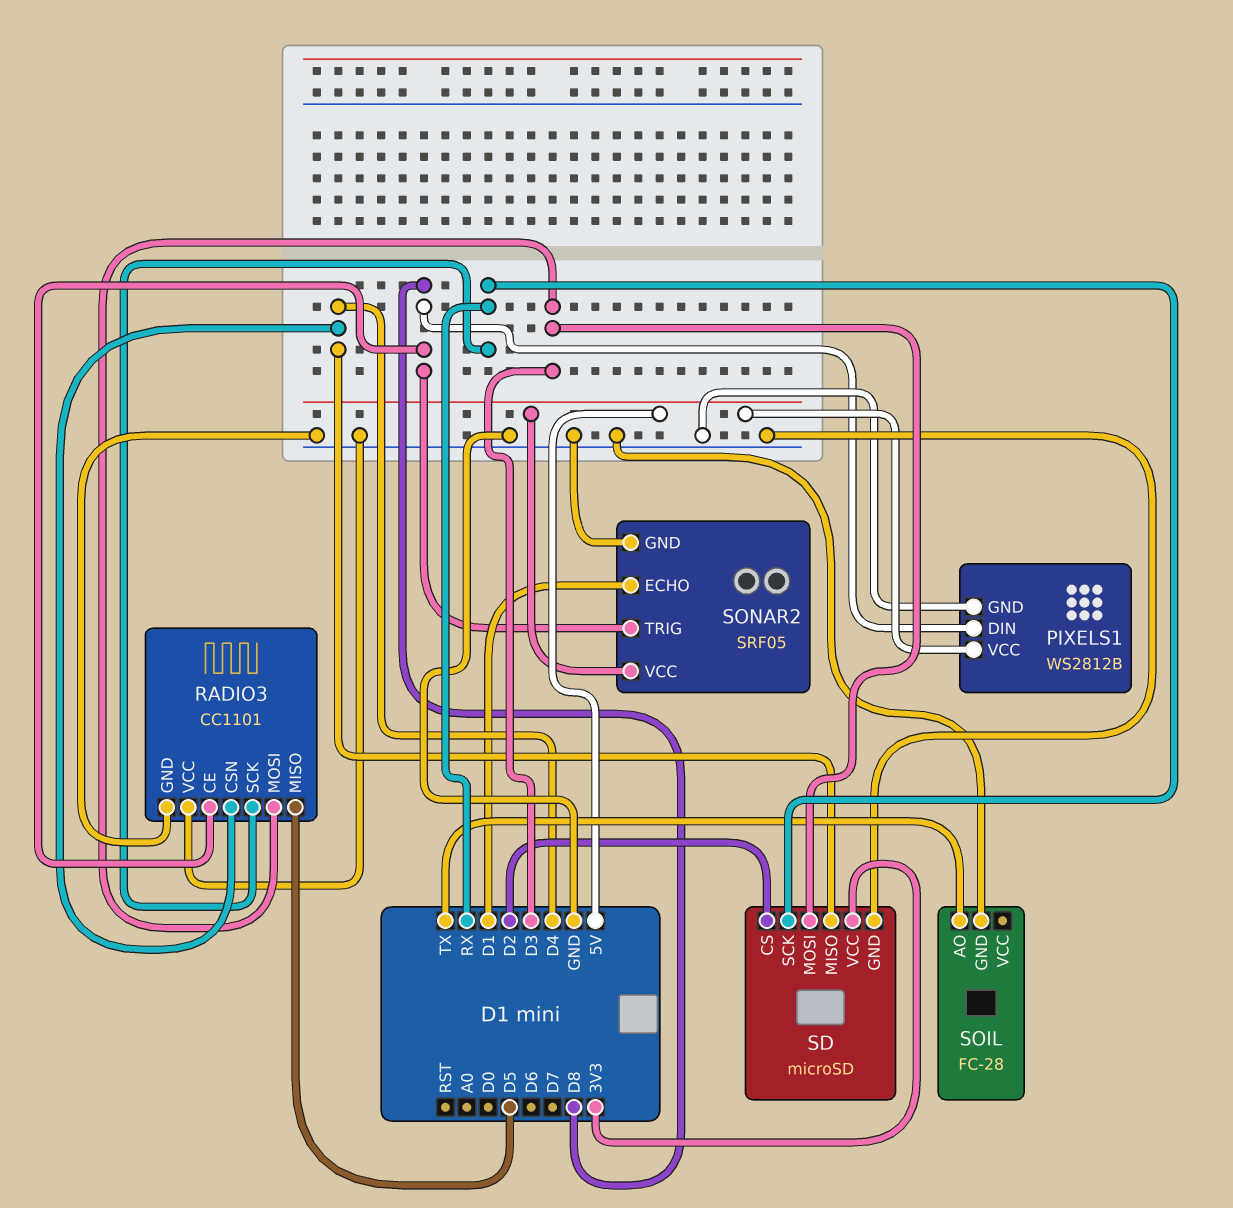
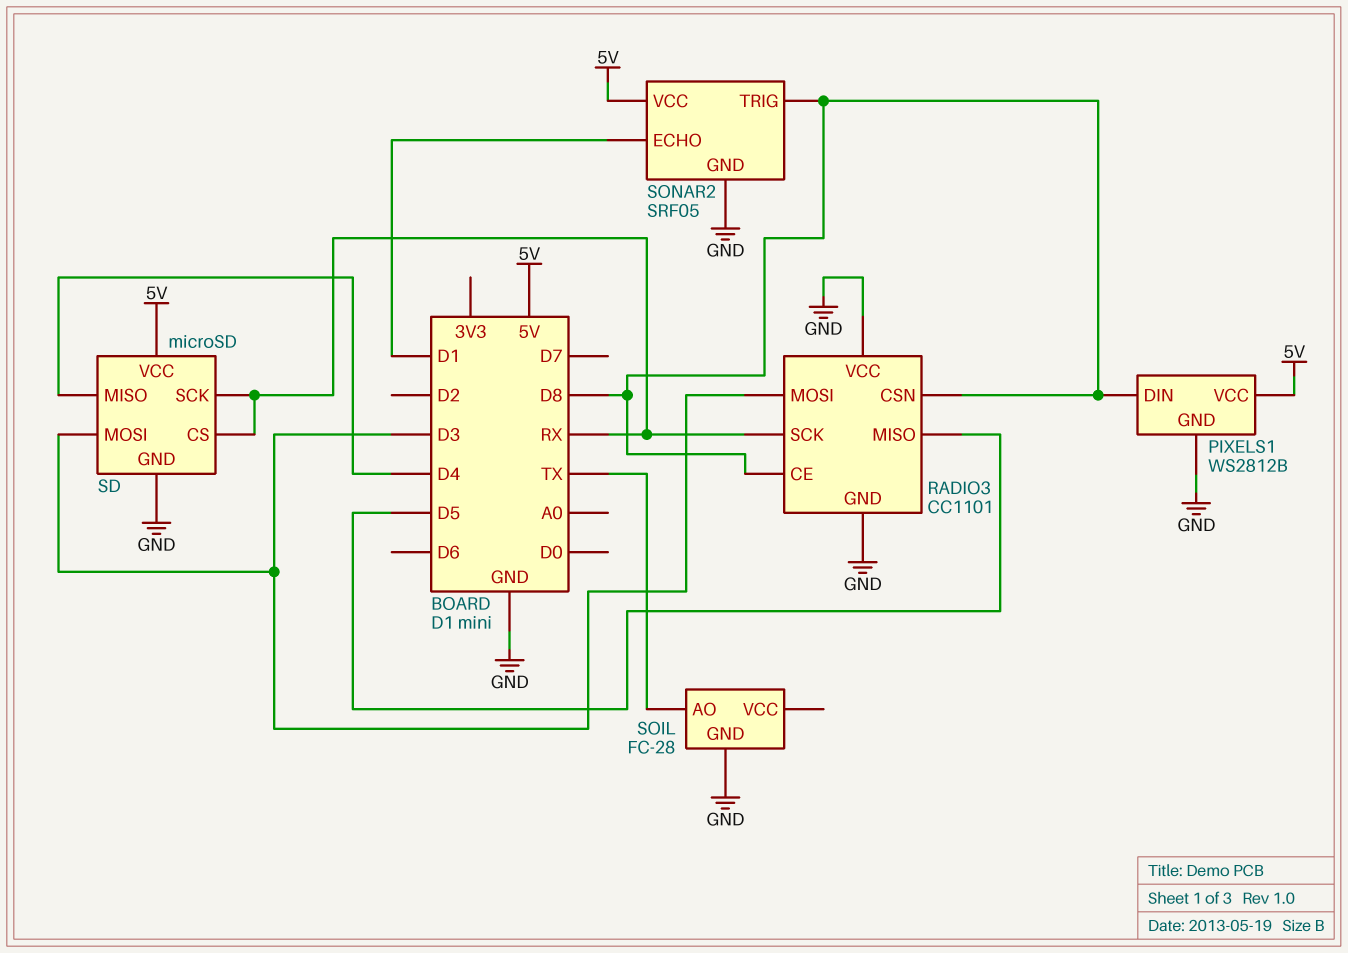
RADIO3 pin CSN: D4 -> D8
SD pin CS: D2 -> RX
SD pin VCC: 3V3 -> 5V

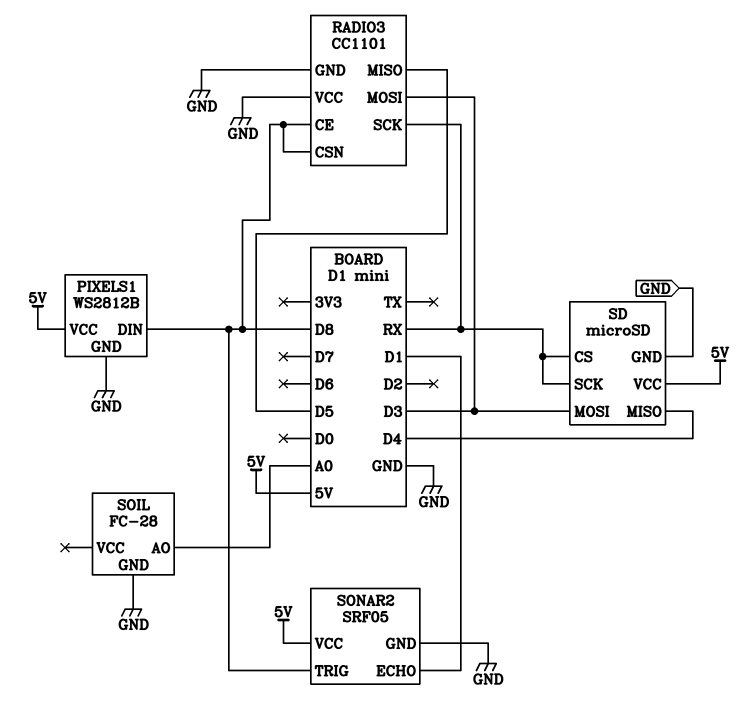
SOIL pin AO: TX -> A0

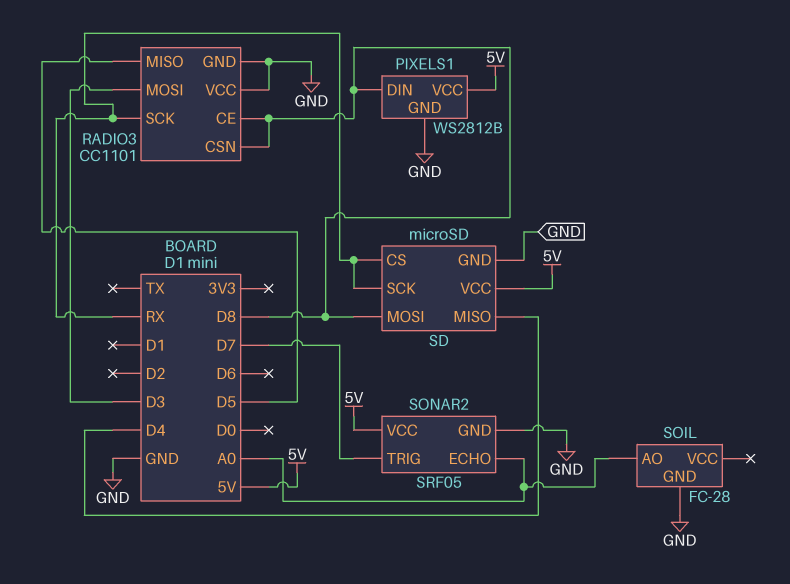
SD pin MOSI: D3 -> D8
SONAR2 pin ECHO: D1 -> A0
SONAR2 pin TRIG: D8 -> D7

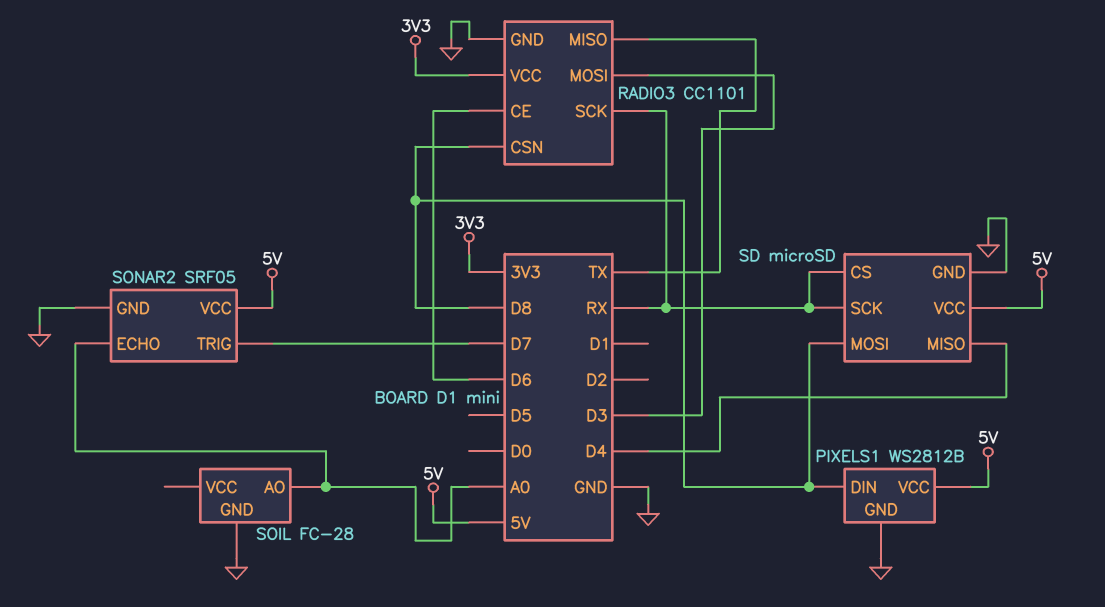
RADIO3 pin CE: D8 -> D6
RADIO3 pin MISO: D5 -> TX
RADIO3 pin VCC: GND -> 3V3

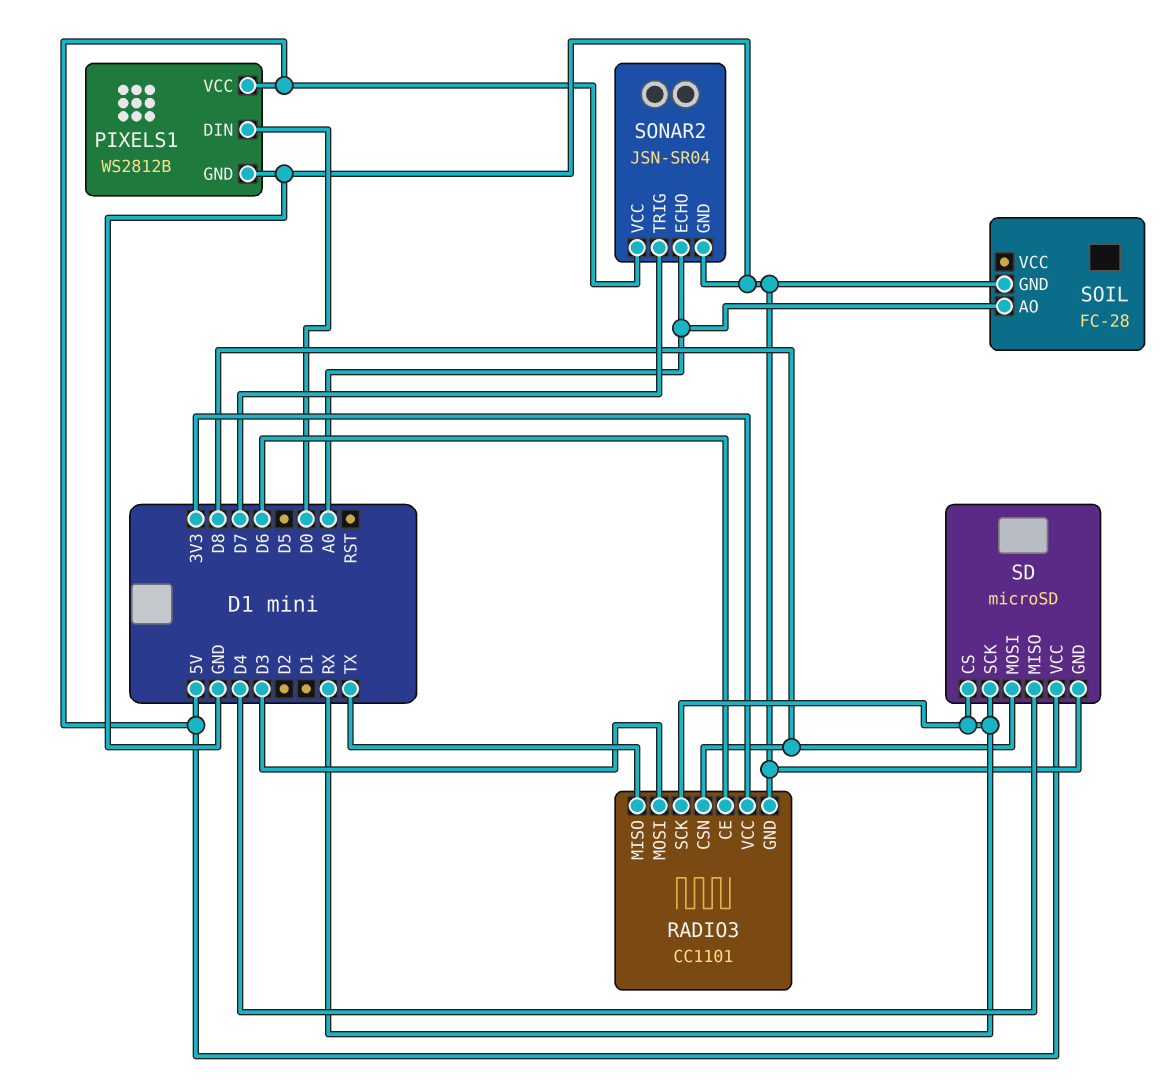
PIXELS1 pin DIN: D8 -> D0
SONAR2: SRF05 -> JSN-SR04

